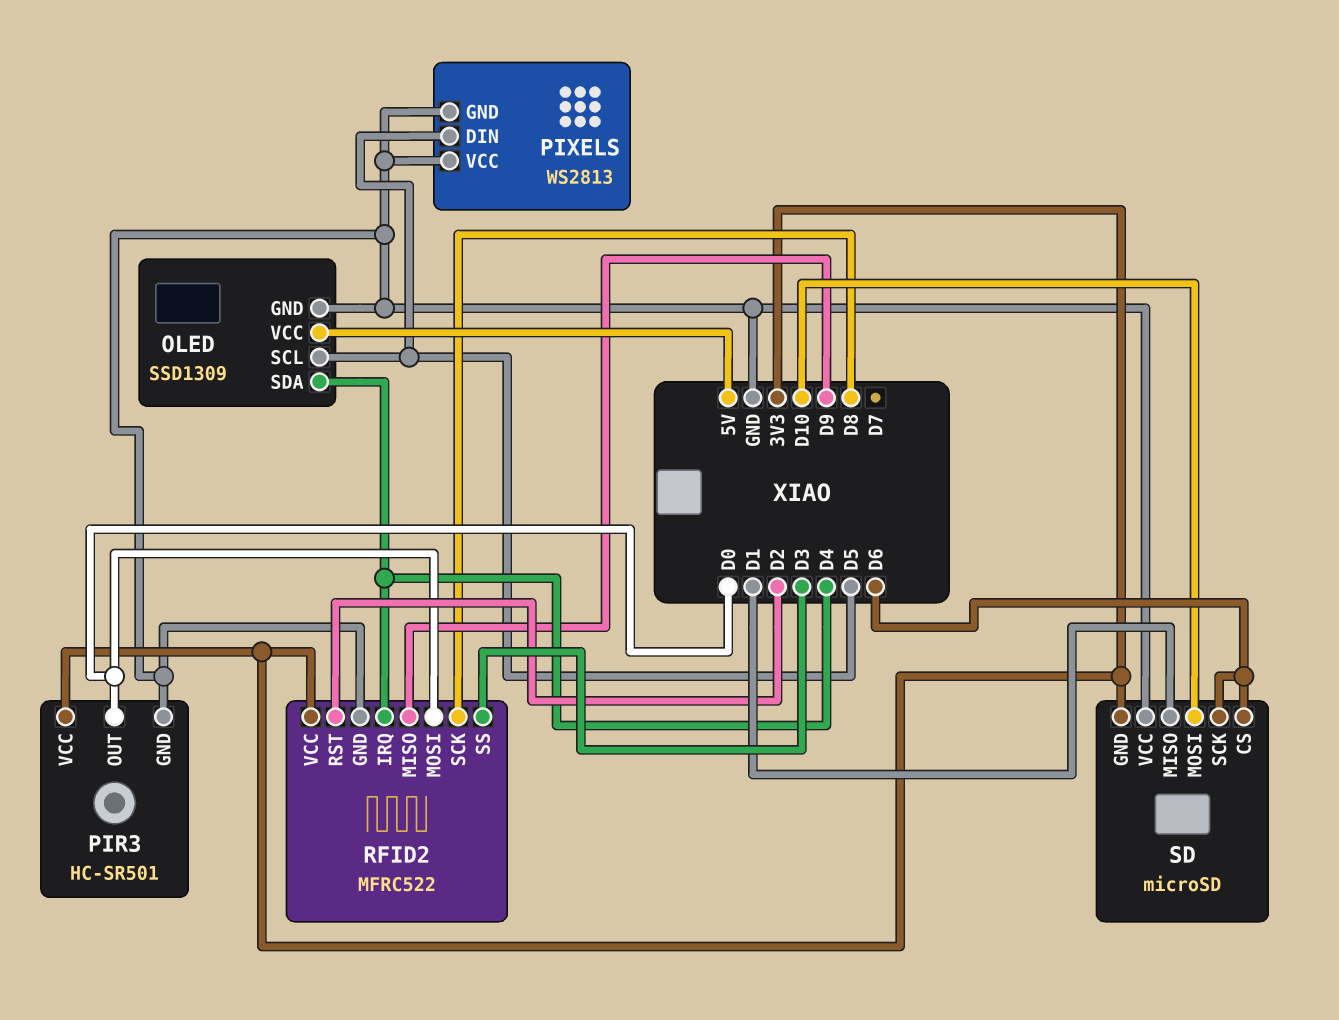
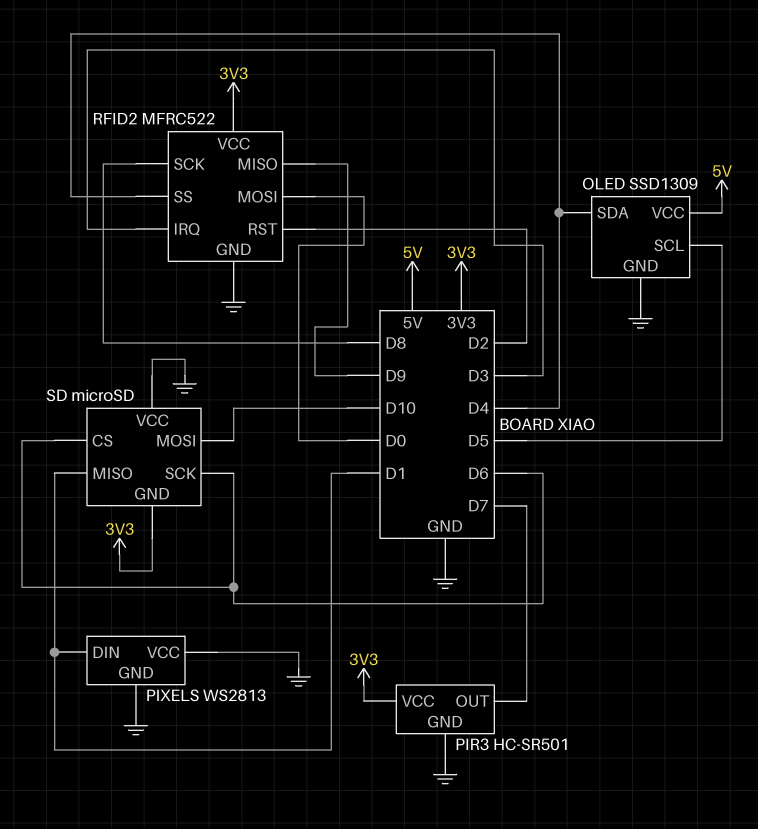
PIR3 pin OUT: D0 -> D7
PIXELS pin DIN: D5 -> D1
RFID2 pin IRQ: D4 -> D3
RFID2 pin SS: D3 -> D4

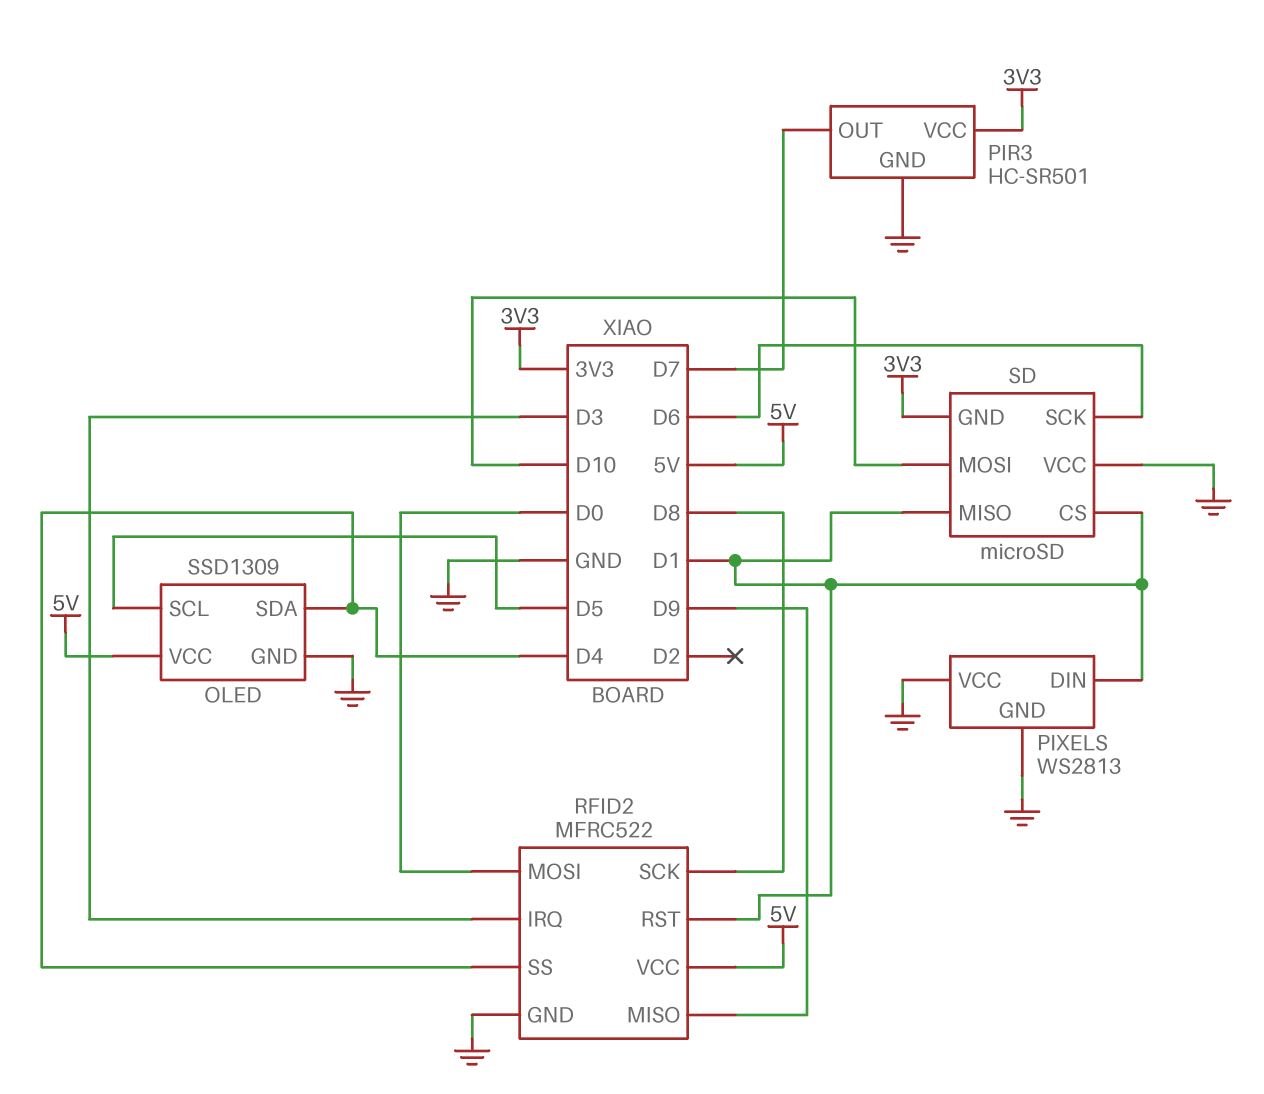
RFID2 pin RST: D2 -> D1
RFID2 pin VCC: 3V3 -> 5V
SD pin CS: D6 -> D1

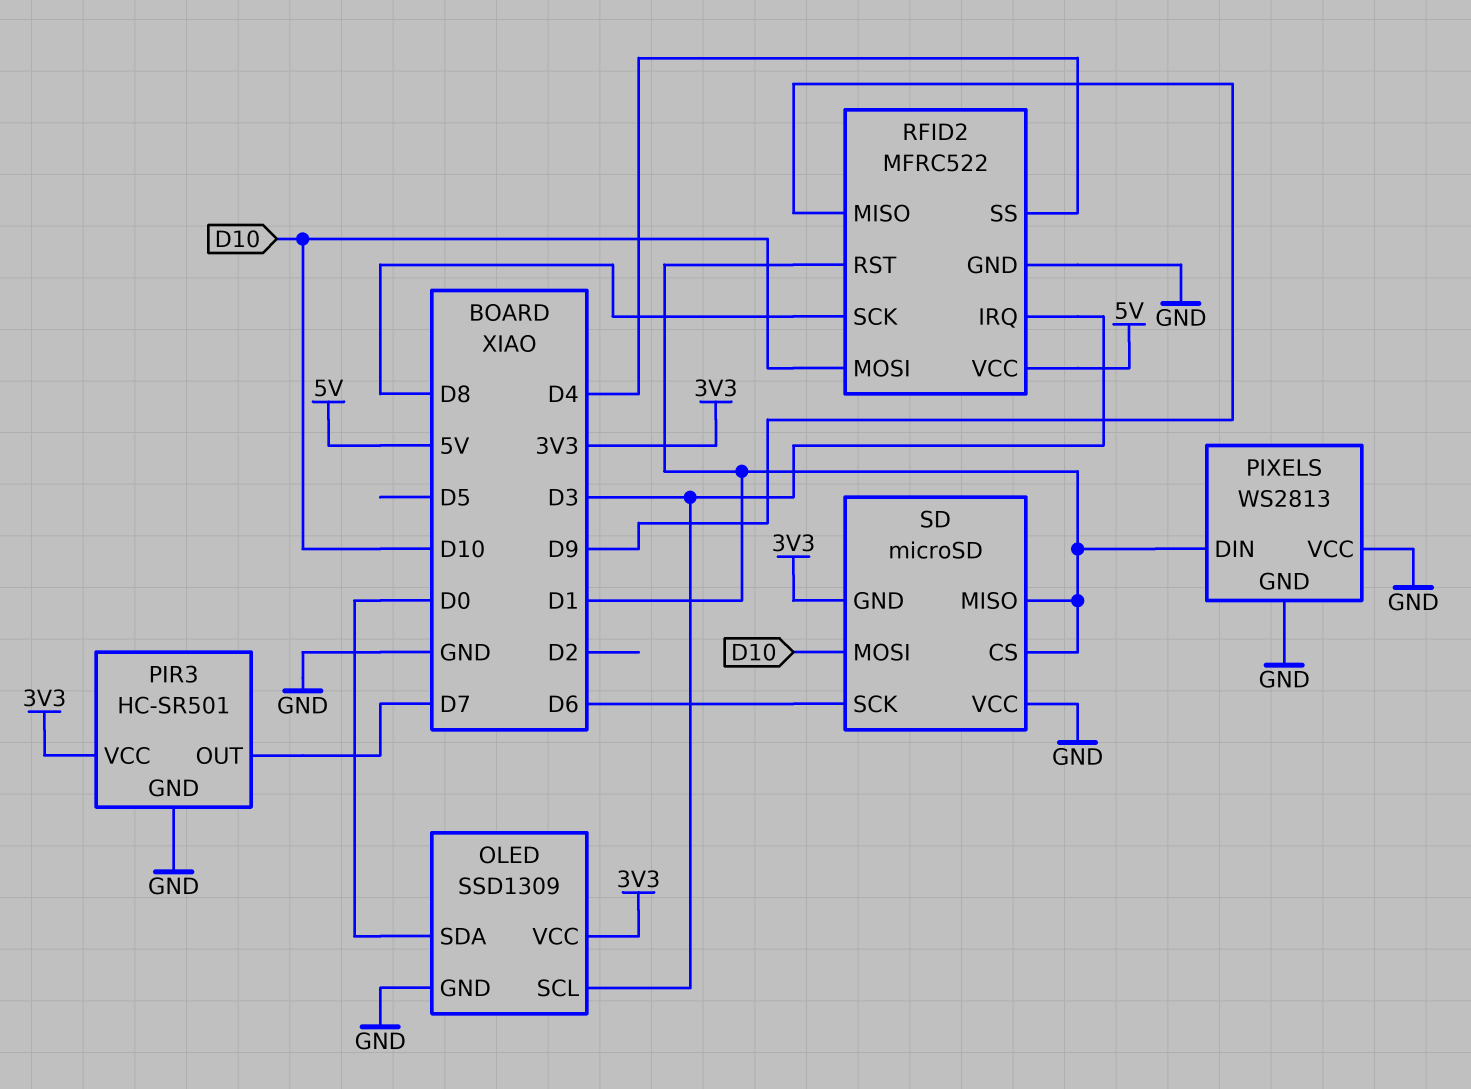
OLED pin SCL: D5 -> D3
OLED pin SDA: D4 -> D0
OLED pin VCC: 5V -> 3V3
RFID2 pin MOSI: D0 -> D10

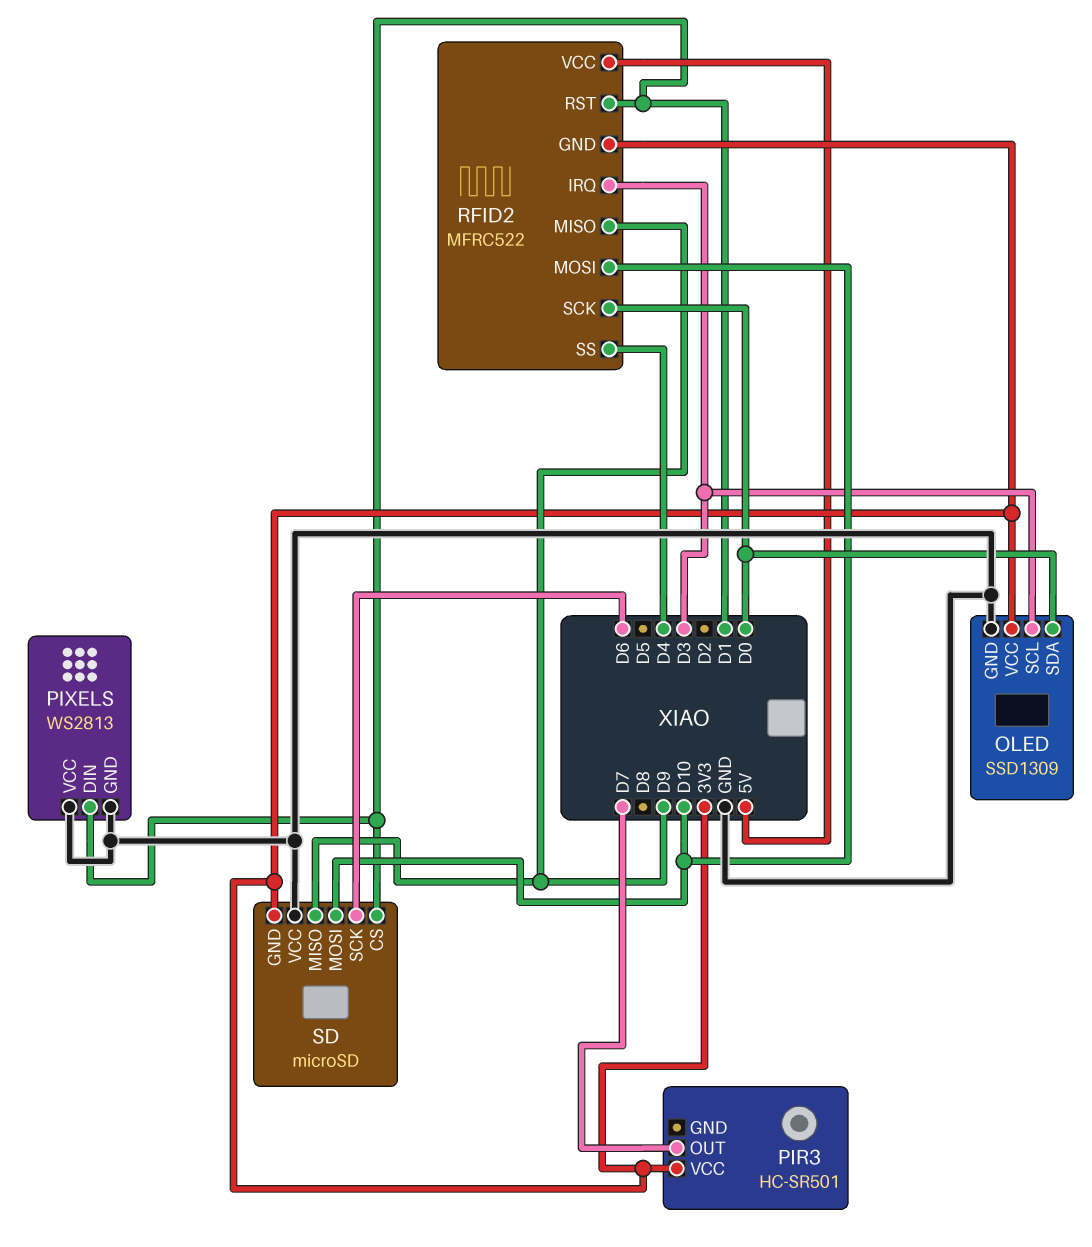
PIR3 pin GND: GND -> none
RFID2 pin GND: GND -> 3V3
RFID2 pin SCK: D8 -> D0
SD pin MISO: D1 -> D9

